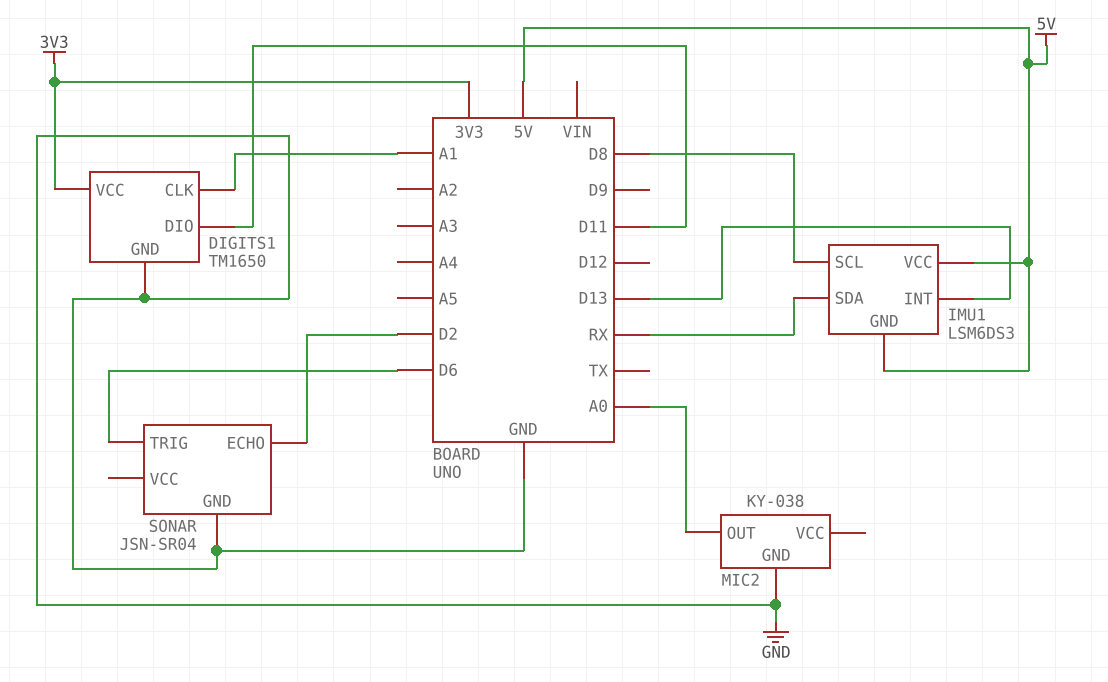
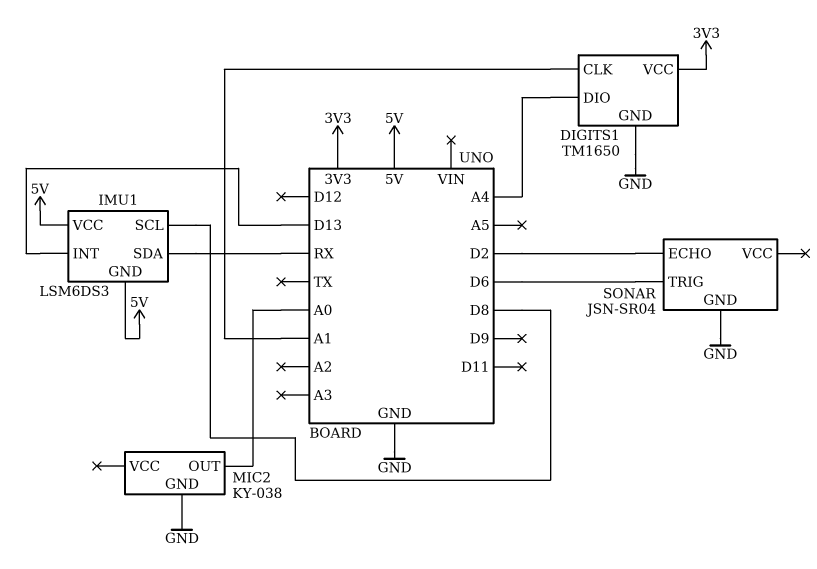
DIGITS1 pin DIO: D11 -> A4

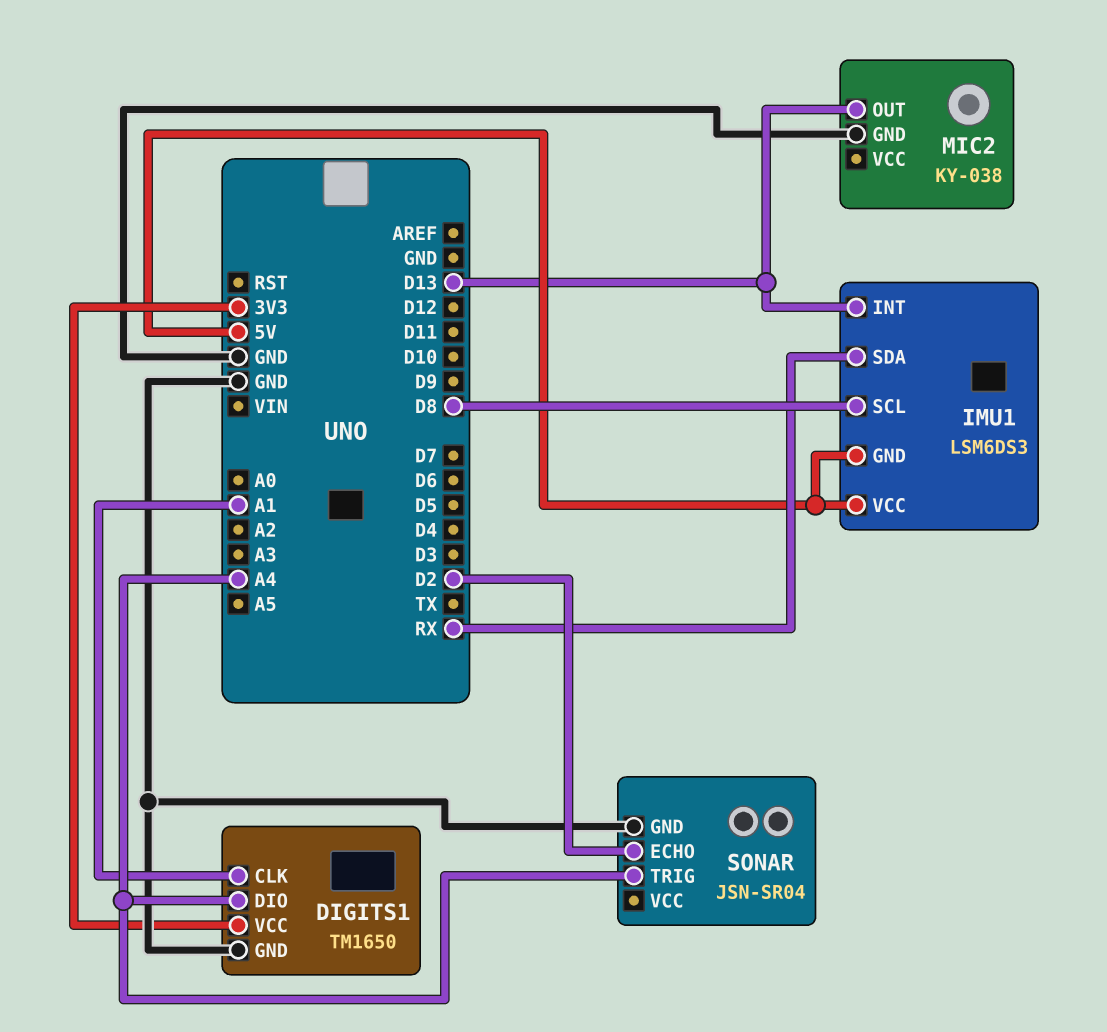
MIC2 pin OUT: A0 -> D13
SONAR pin TRIG: D6 -> A4

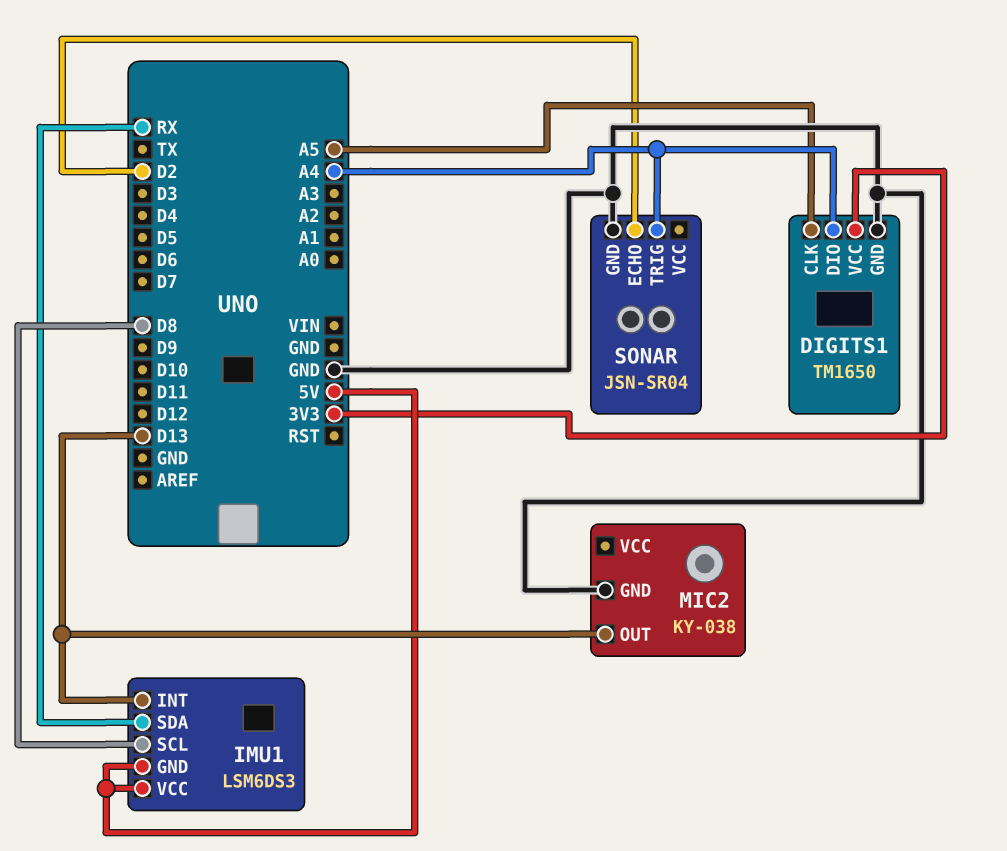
DIGITS1 pin CLK: A1 -> A5

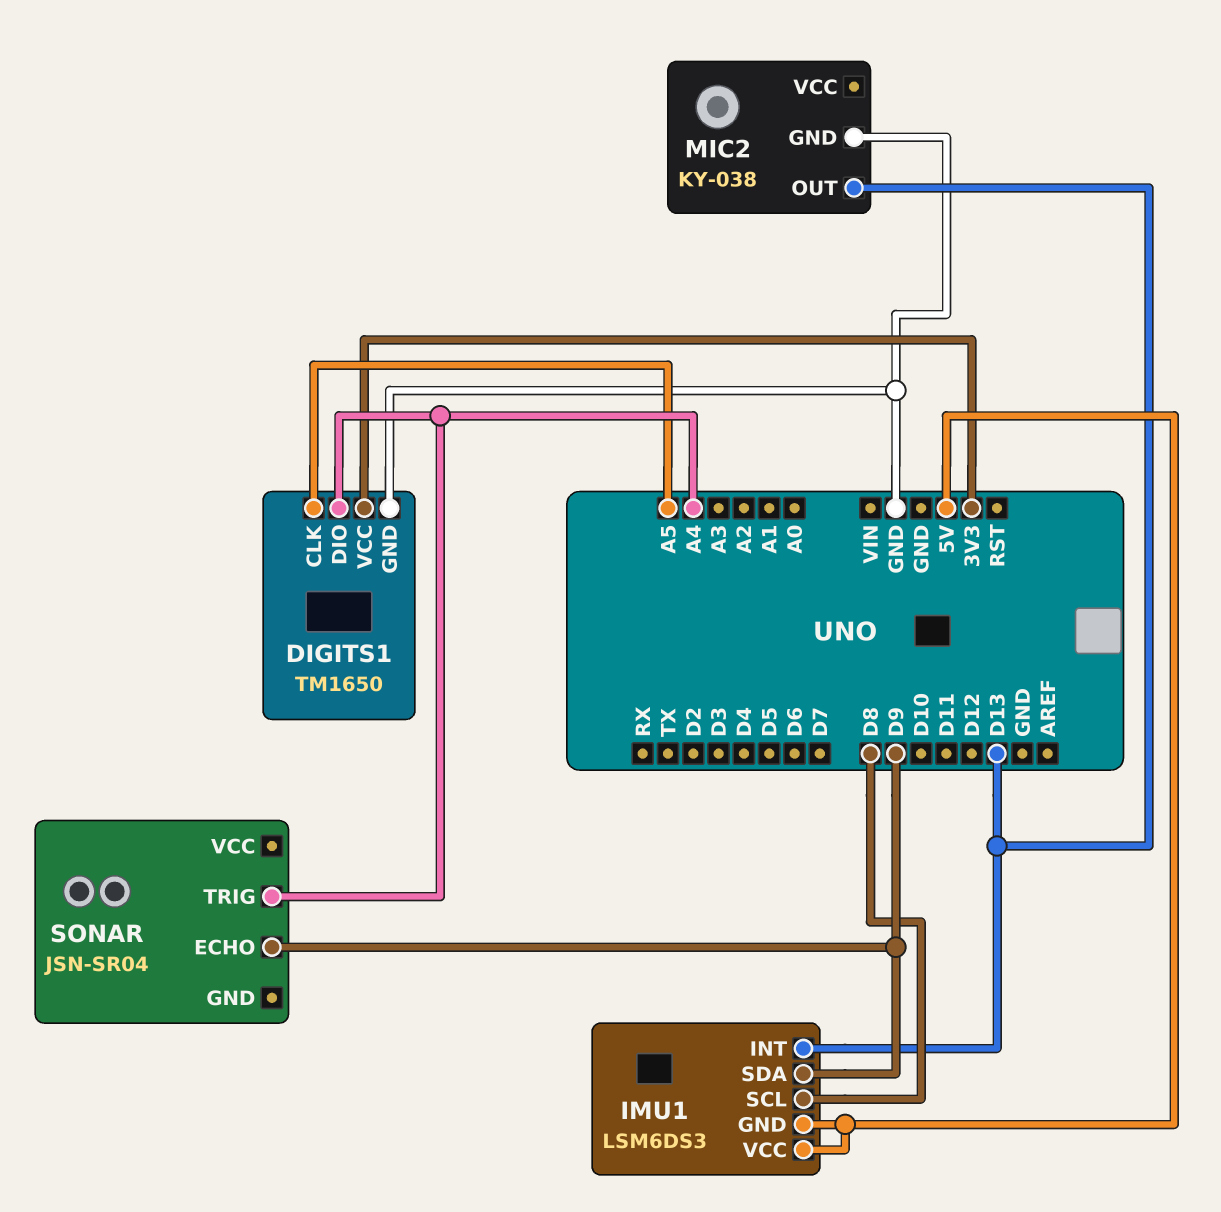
IMU1 pin SDA: RX -> D9
SONAR pin ECHO: D2 -> D9
SONAR pin GND: GND -> none

